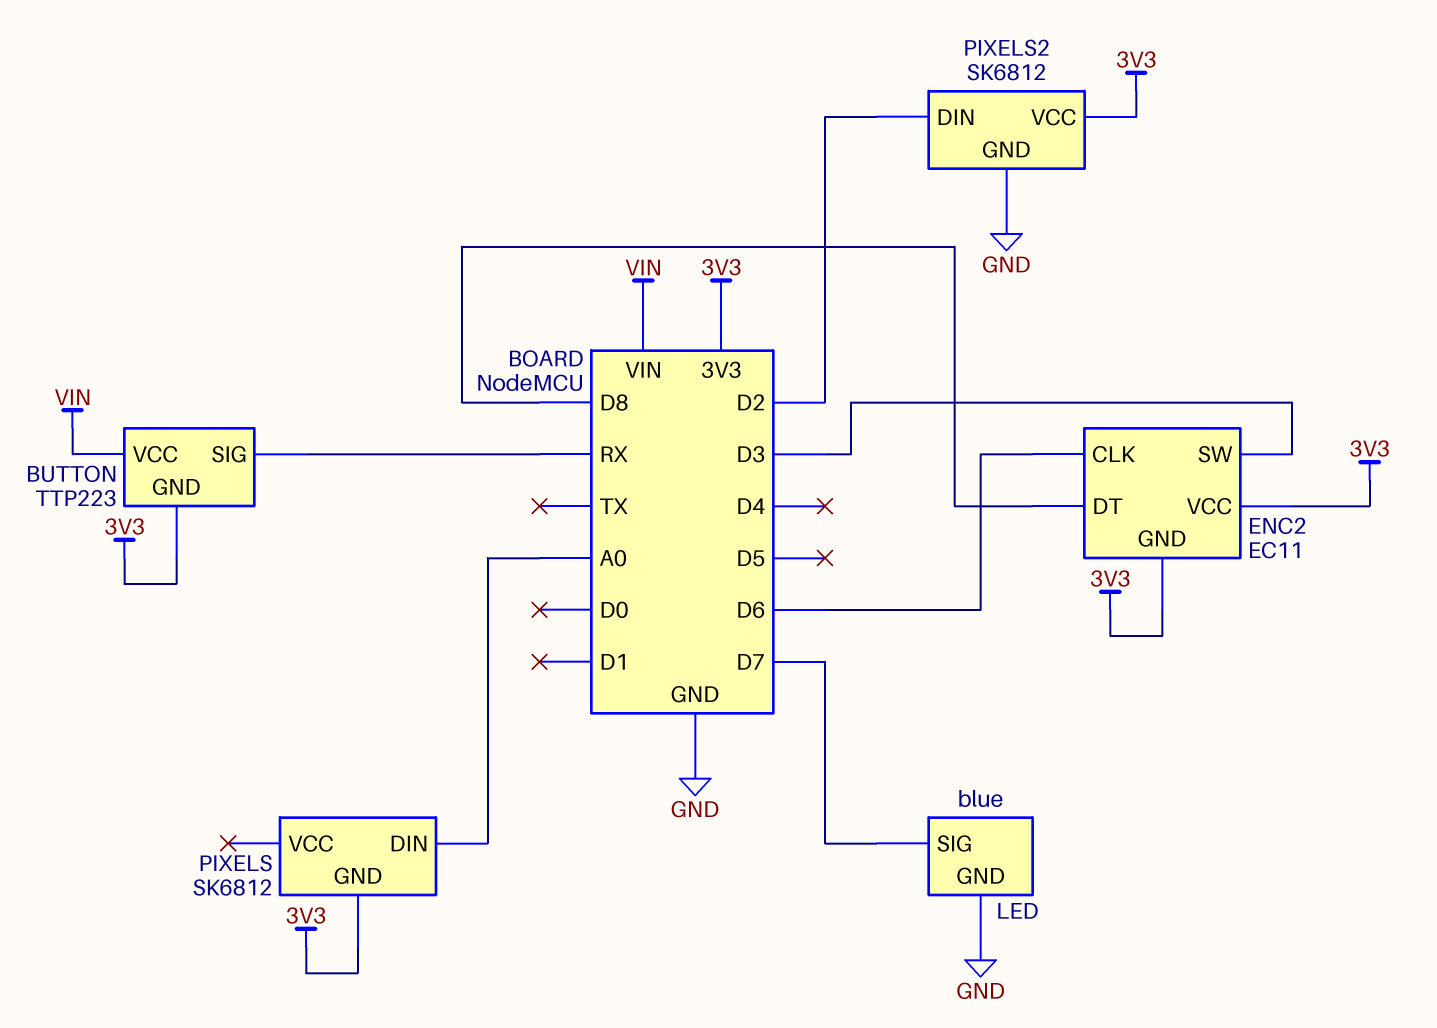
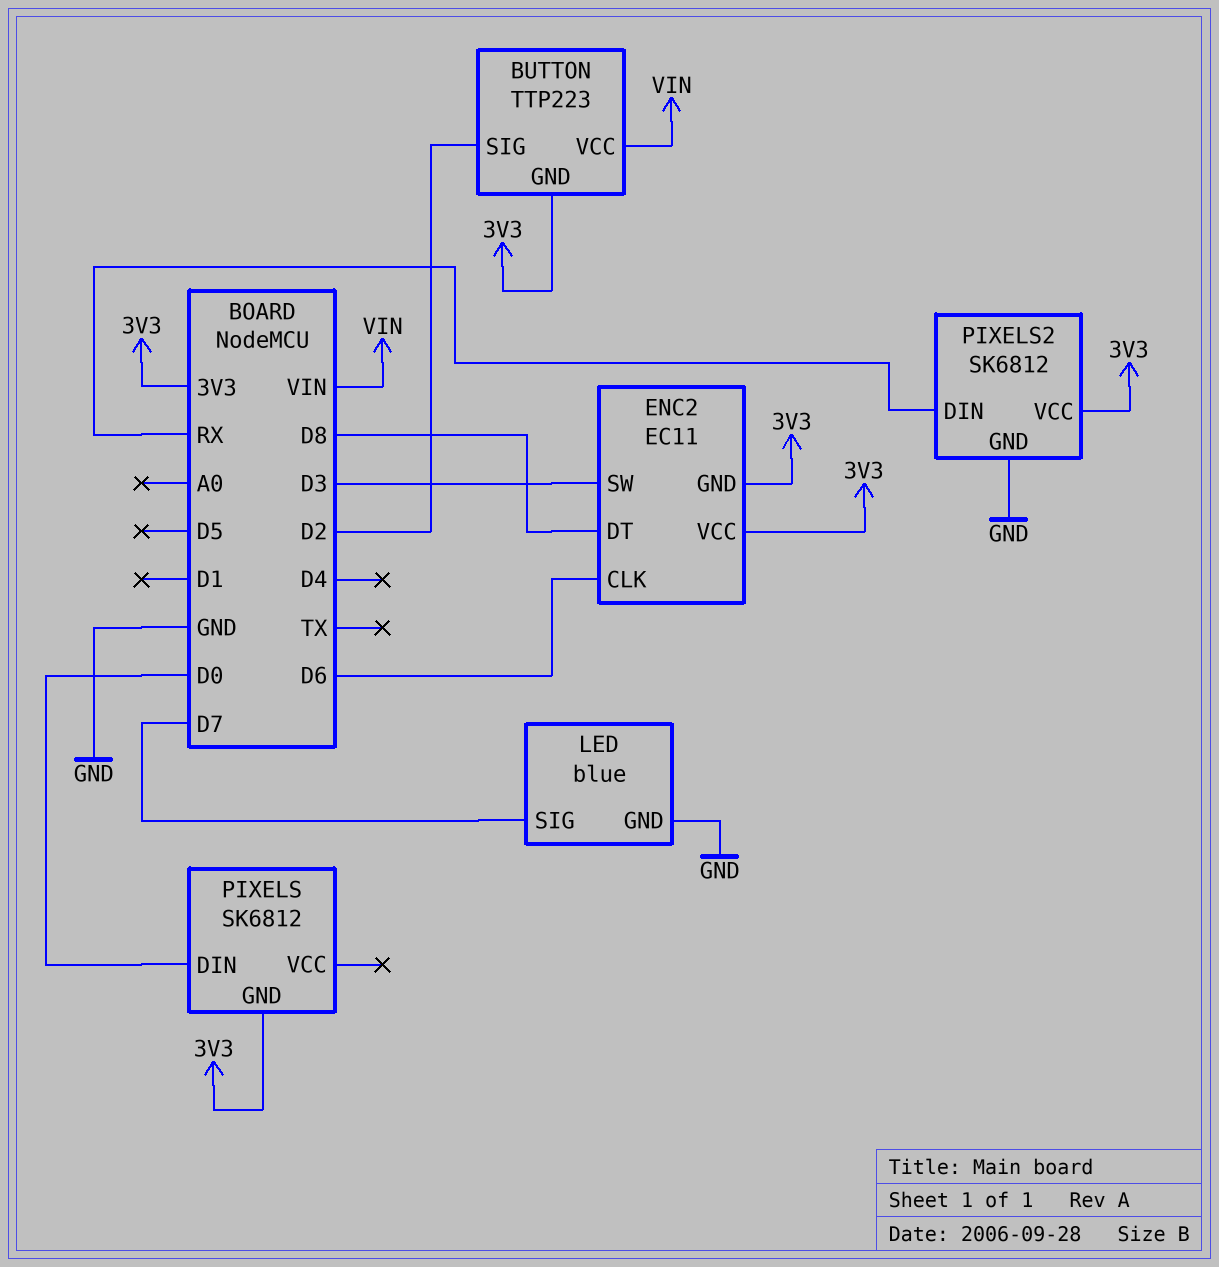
BUTTON pin SIG: RX -> D2
PIXELS pin DIN: A0 -> D0
PIXELS2 pin DIN: D2 -> RX

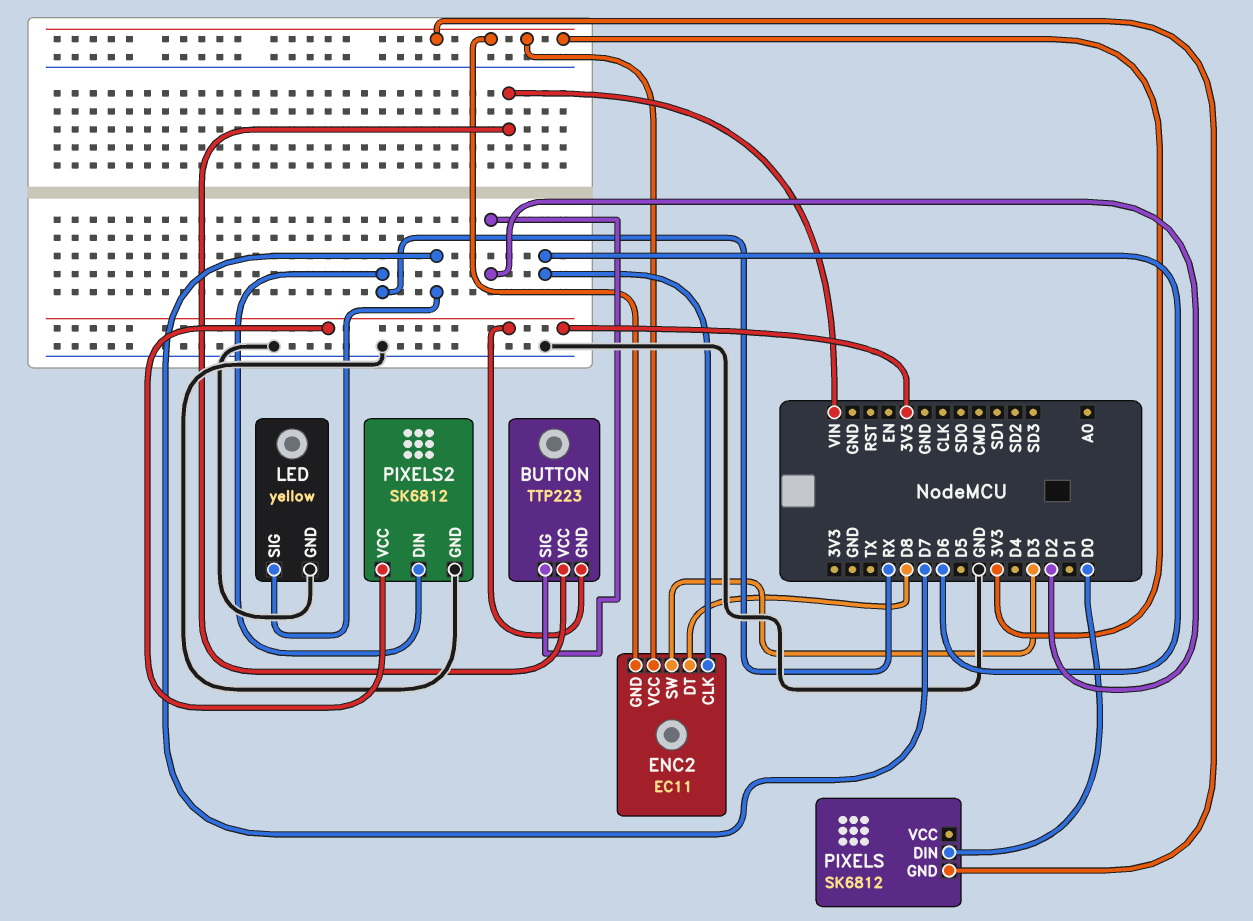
LED: blue -> yellow

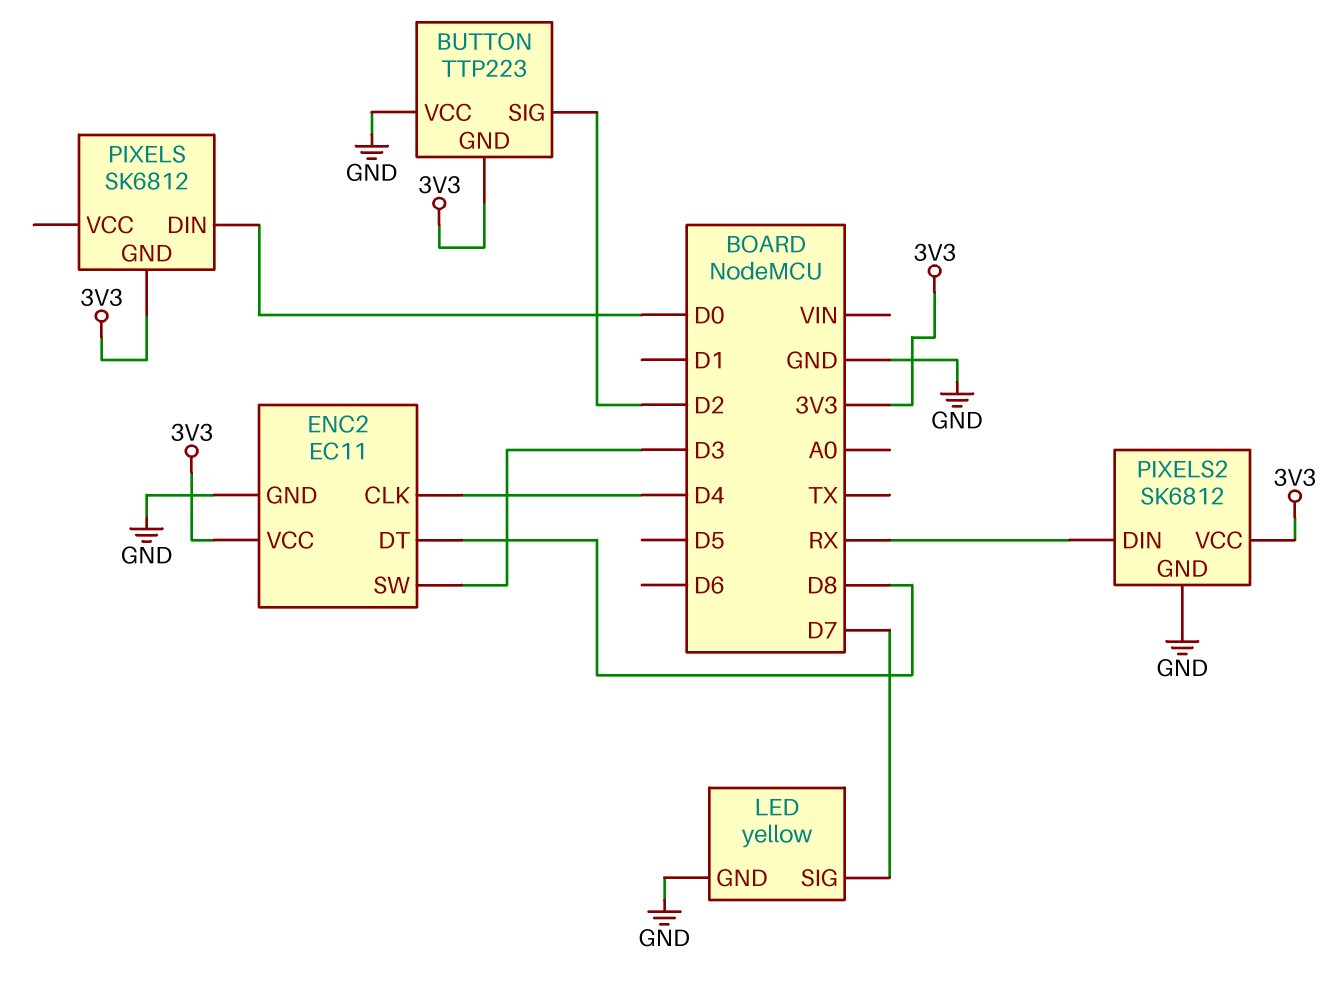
BUTTON pin VCC: VIN -> GND
ENC2 pin CLK: D6 -> D4
ENC2 pin GND: 3V3 -> GND

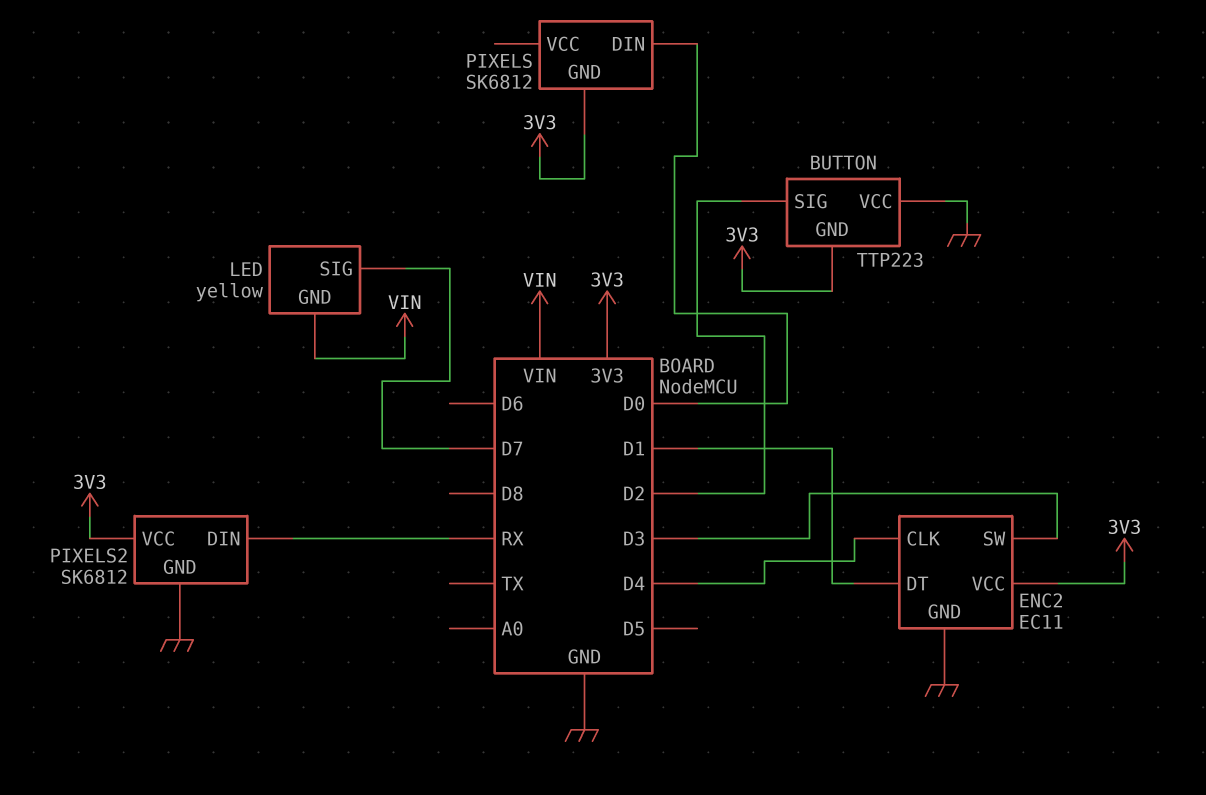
ENC2 pin DT: D8 -> D1
LED pin GND: GND -> VIN

